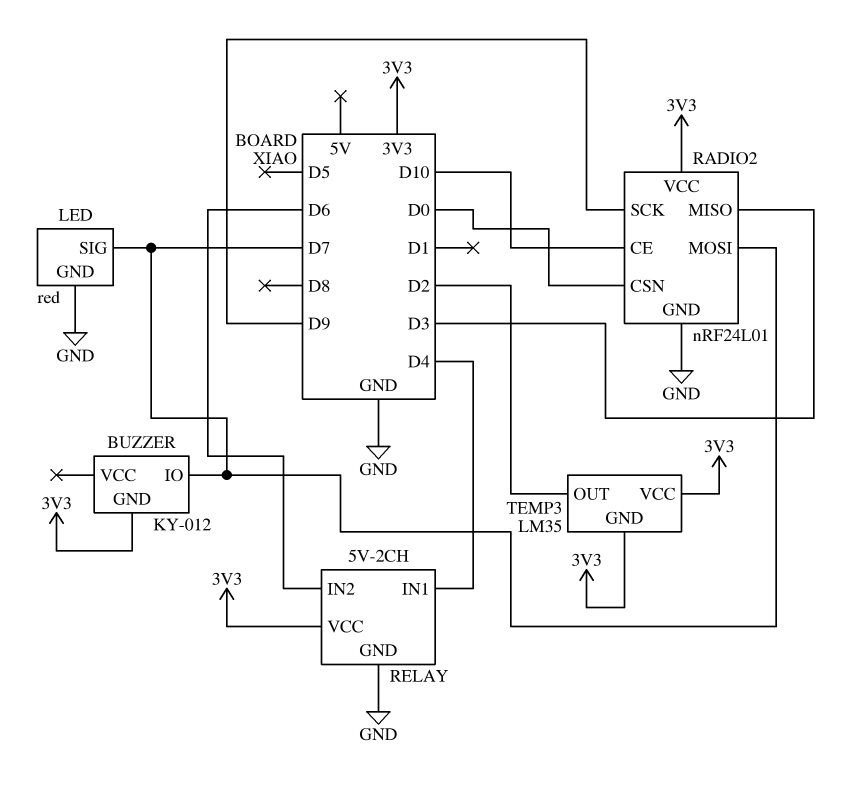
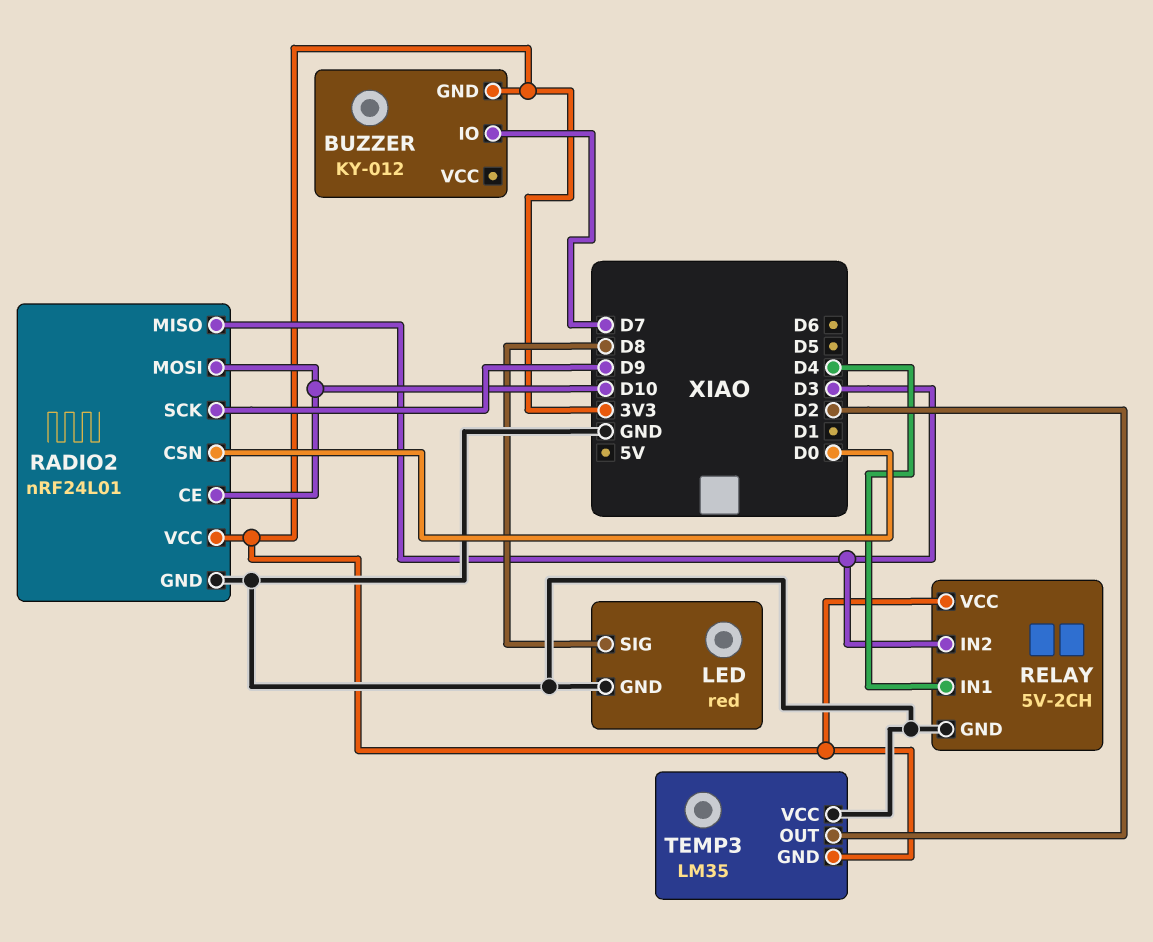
LED pin SIG: D7 -> D8
RADIO2 pin MOSI: D7 -> D10
RELAY pin IN2: D6 -> D3
TEMP3 pin VCC: 3V3 -> GND

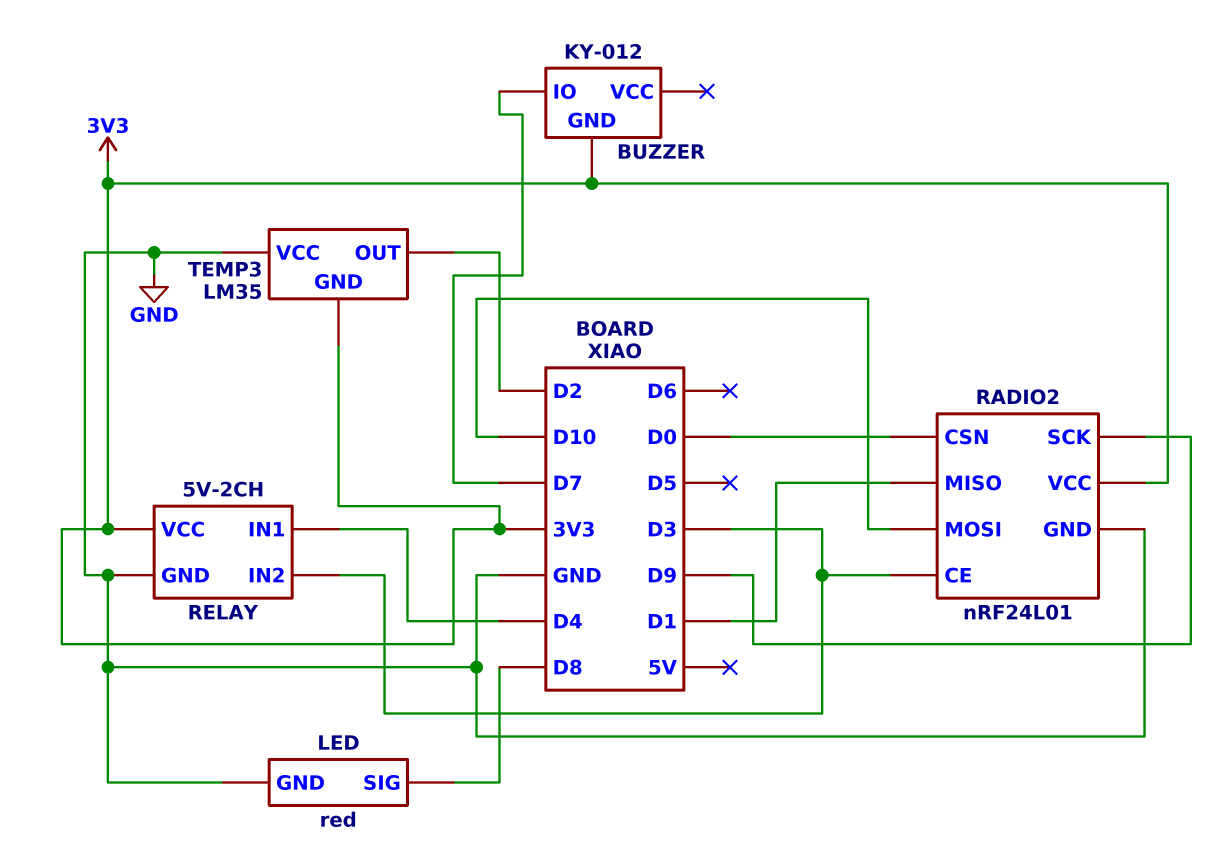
RADIO2 pin CE: D10 -> D3
RADIO2 pin MISO: D3 -> D1

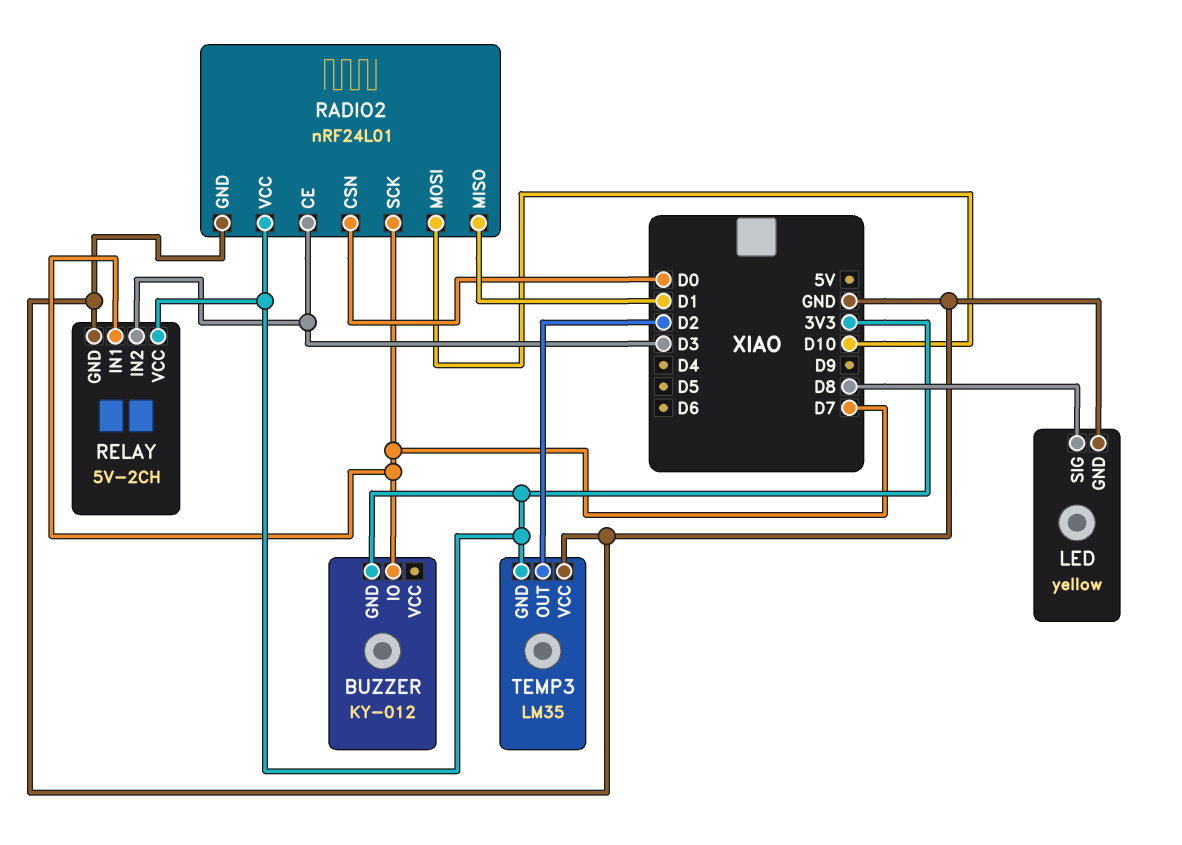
LED: red -> yellow
RADIO2 pin SCK: D9 -> D7
RELAY pin IN1: D4 -> D7

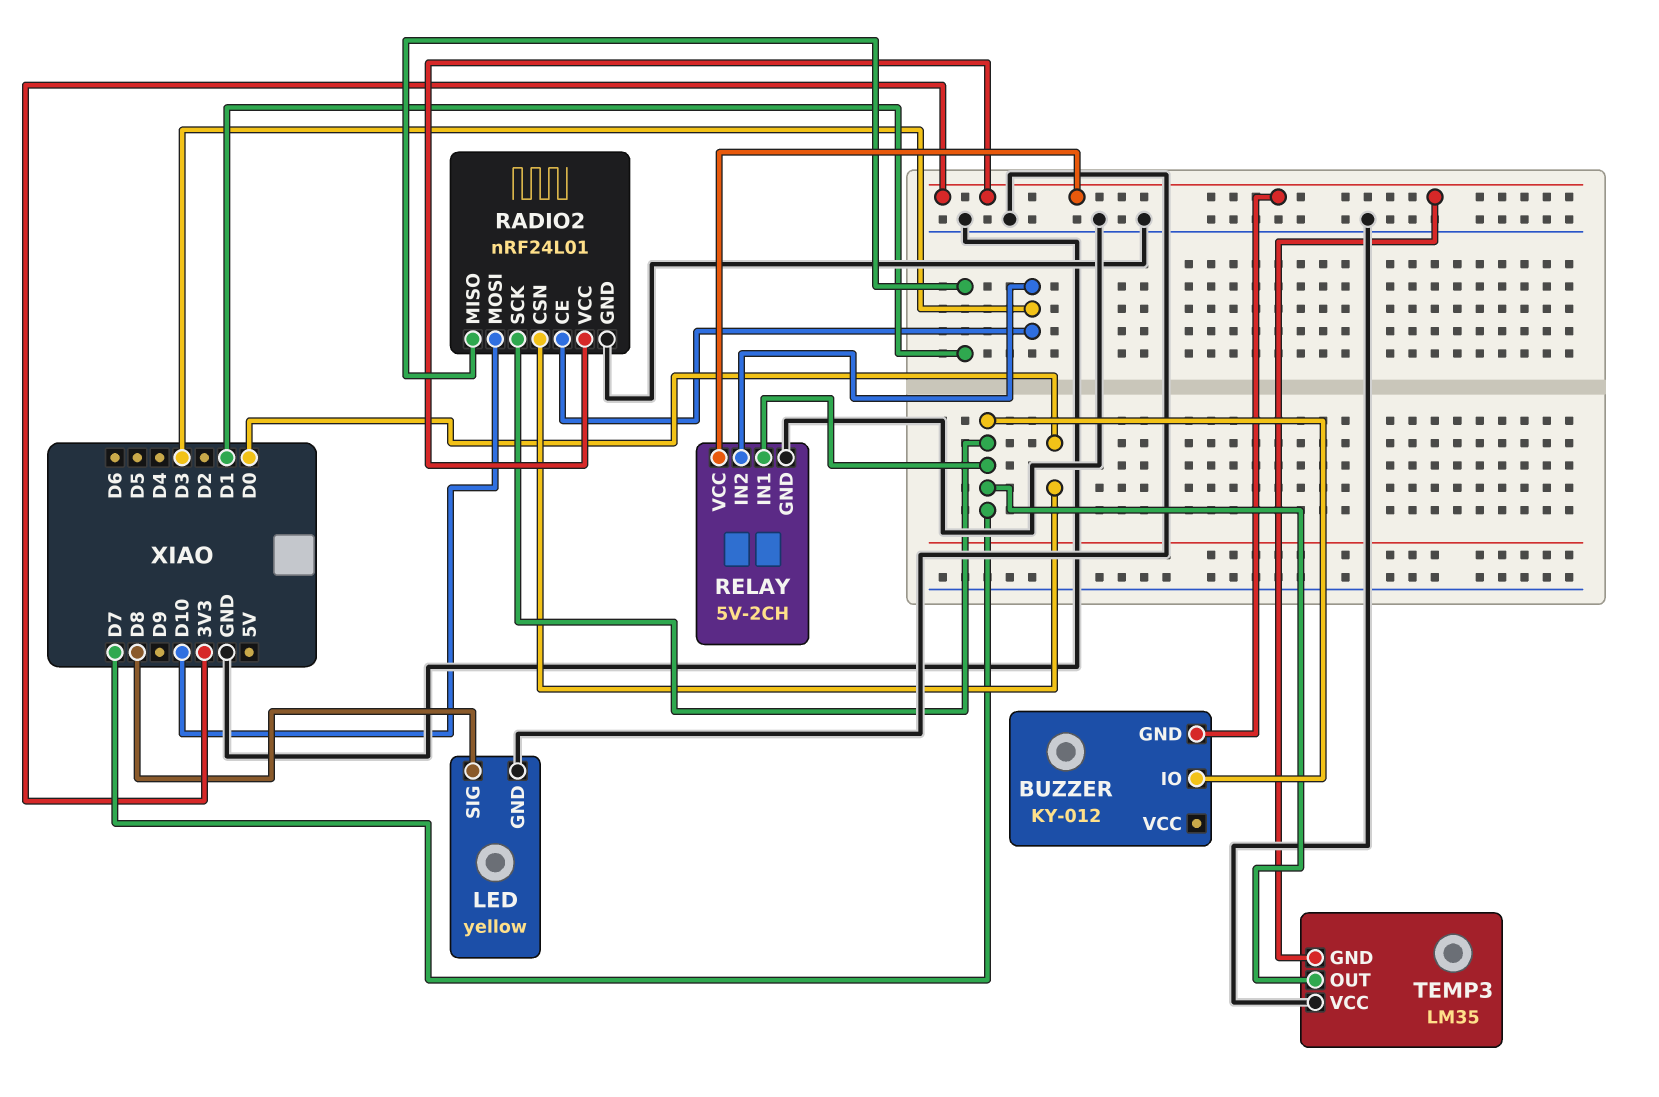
TEMP3 pin OUT: D2 -> D7

